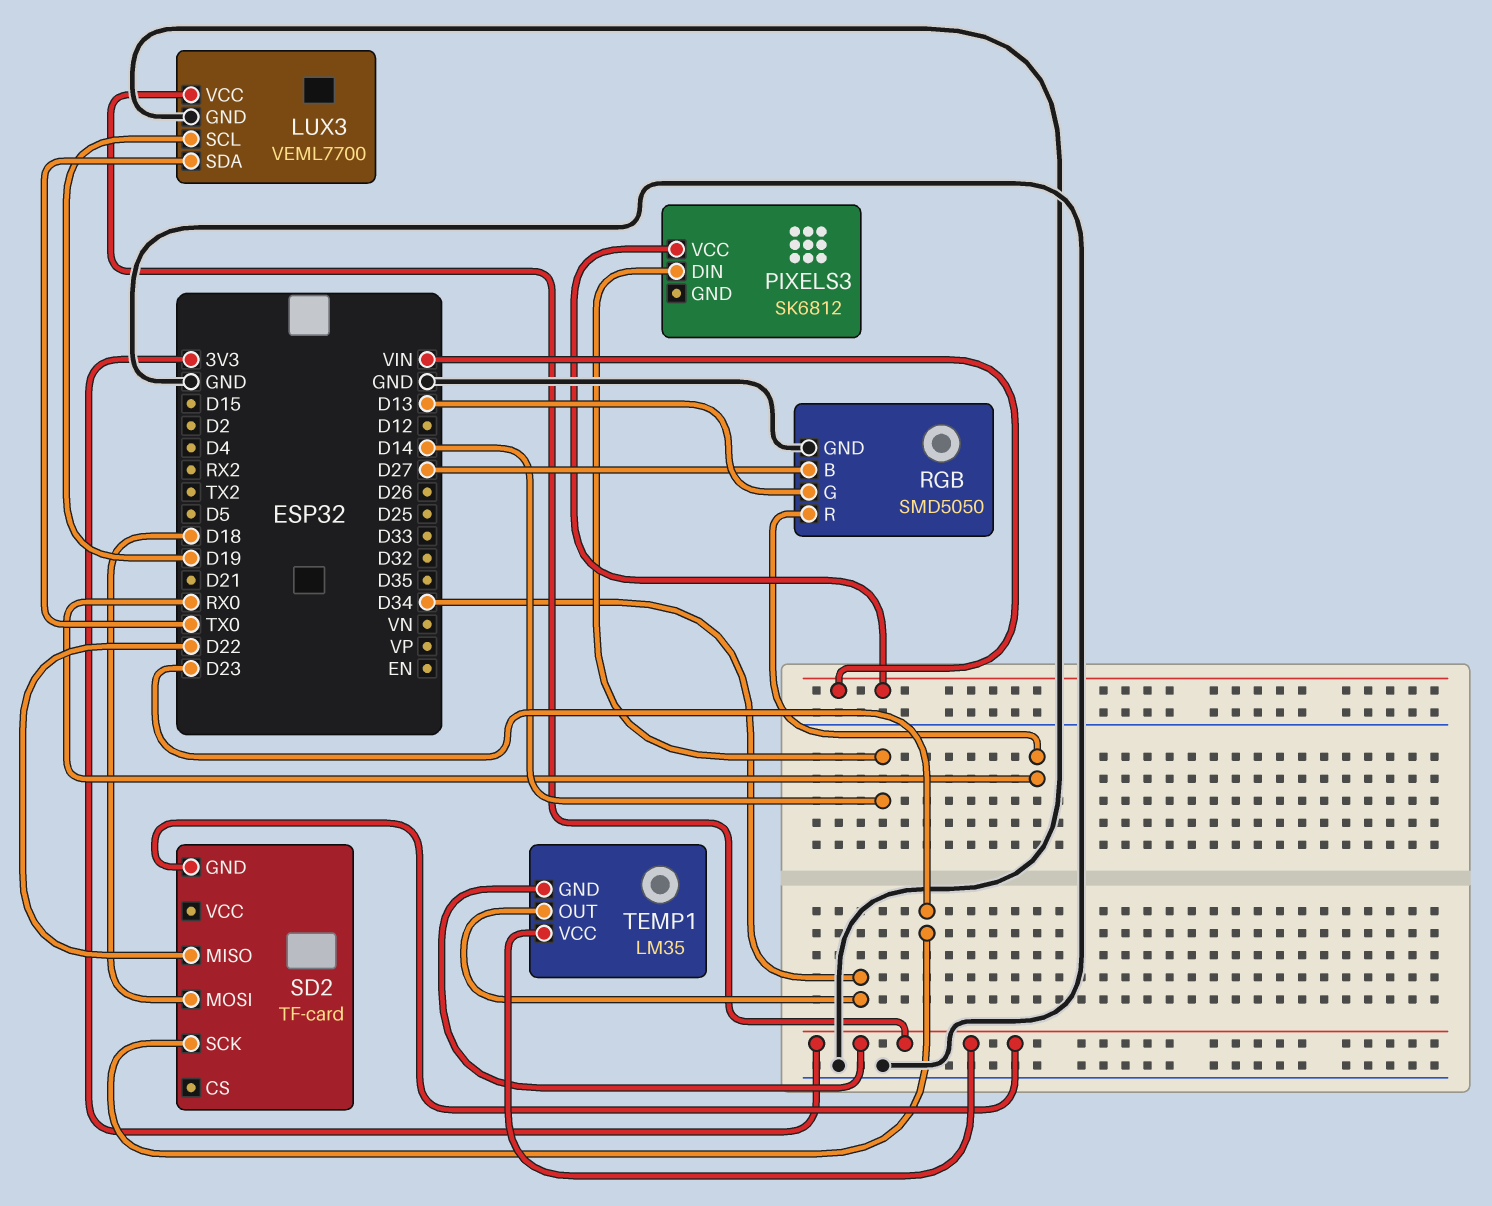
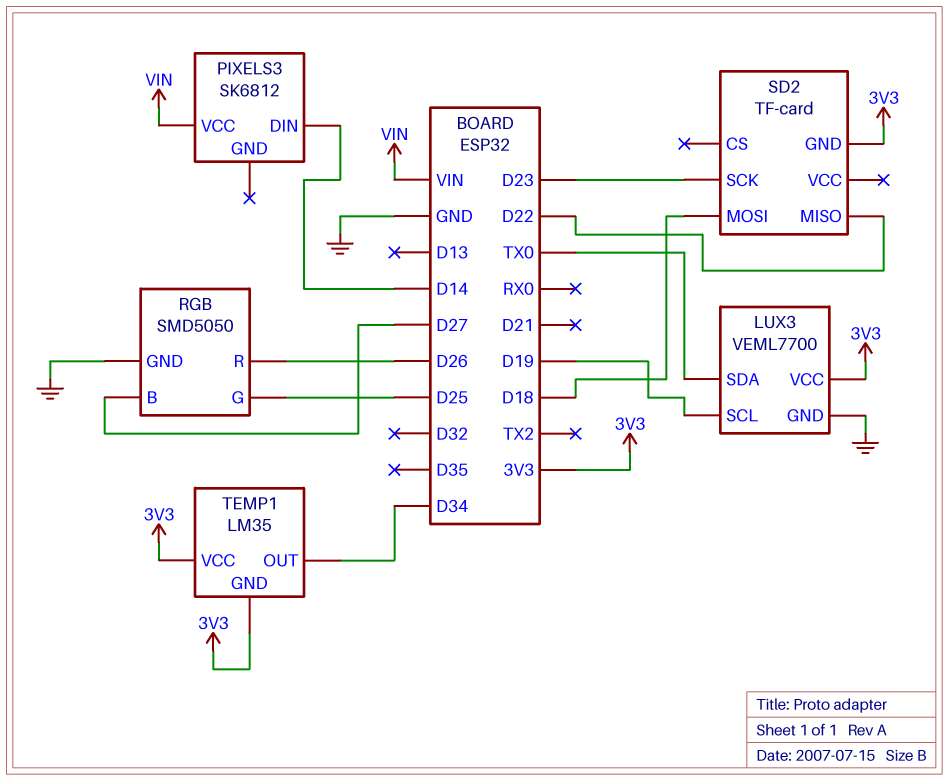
RGB pin G: D13 -> D25
RGB pin R: RX0 -> D26

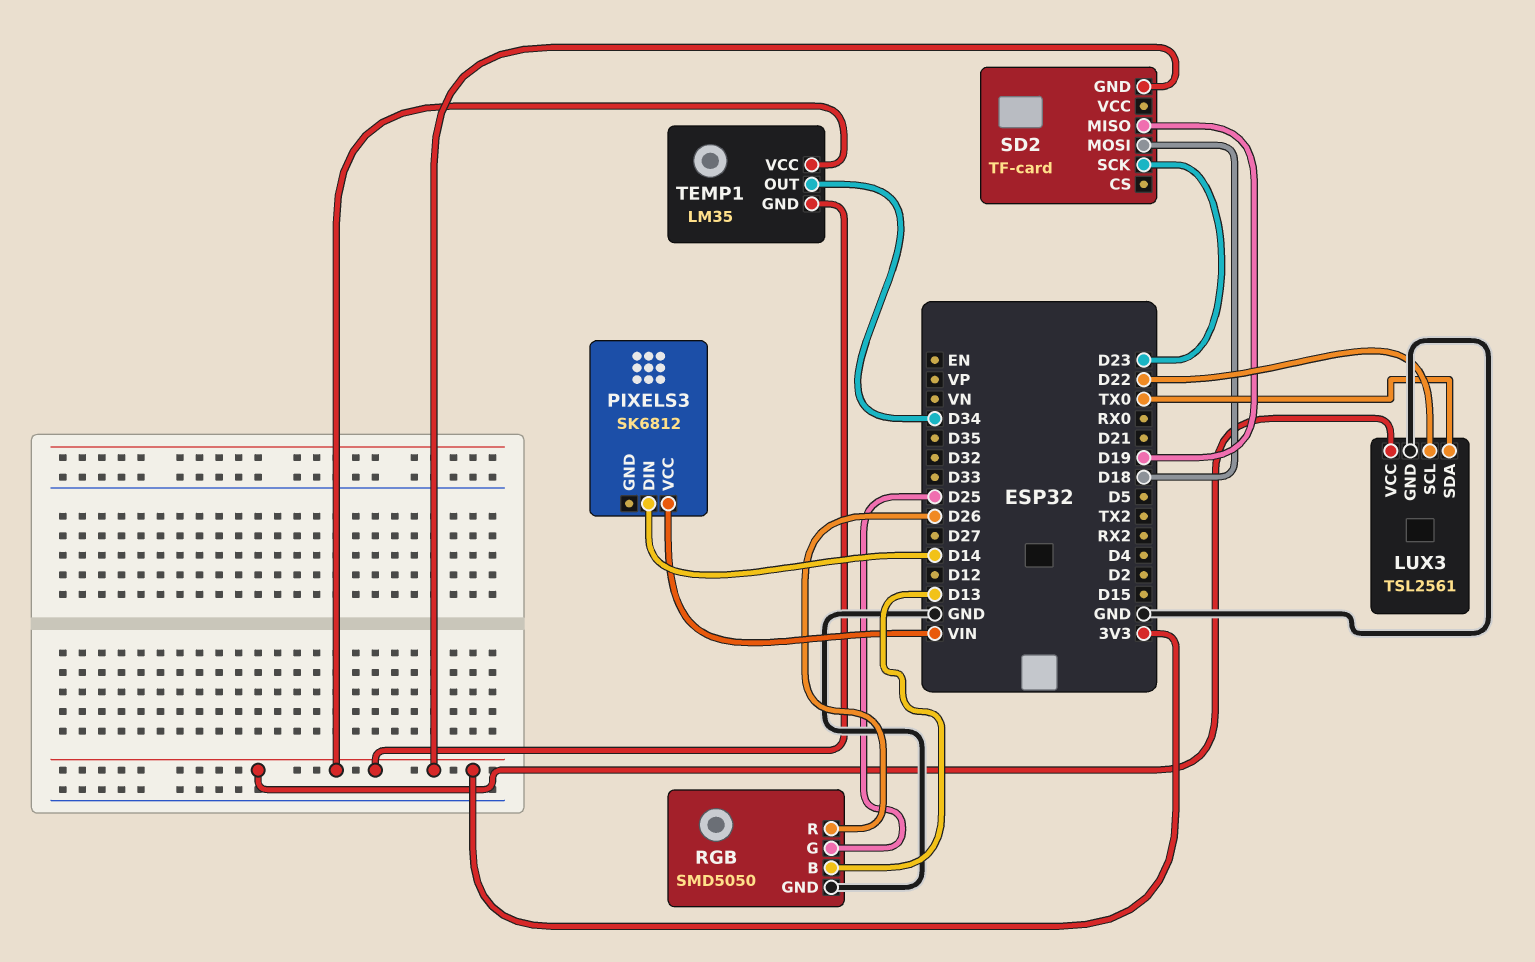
LUX3: VEML7700 -> TSL2561
LUX3 pin SCL: D19 -> D22
RGB pin B: D27 -> D13
SD2 pin MISO: D22 -> D19

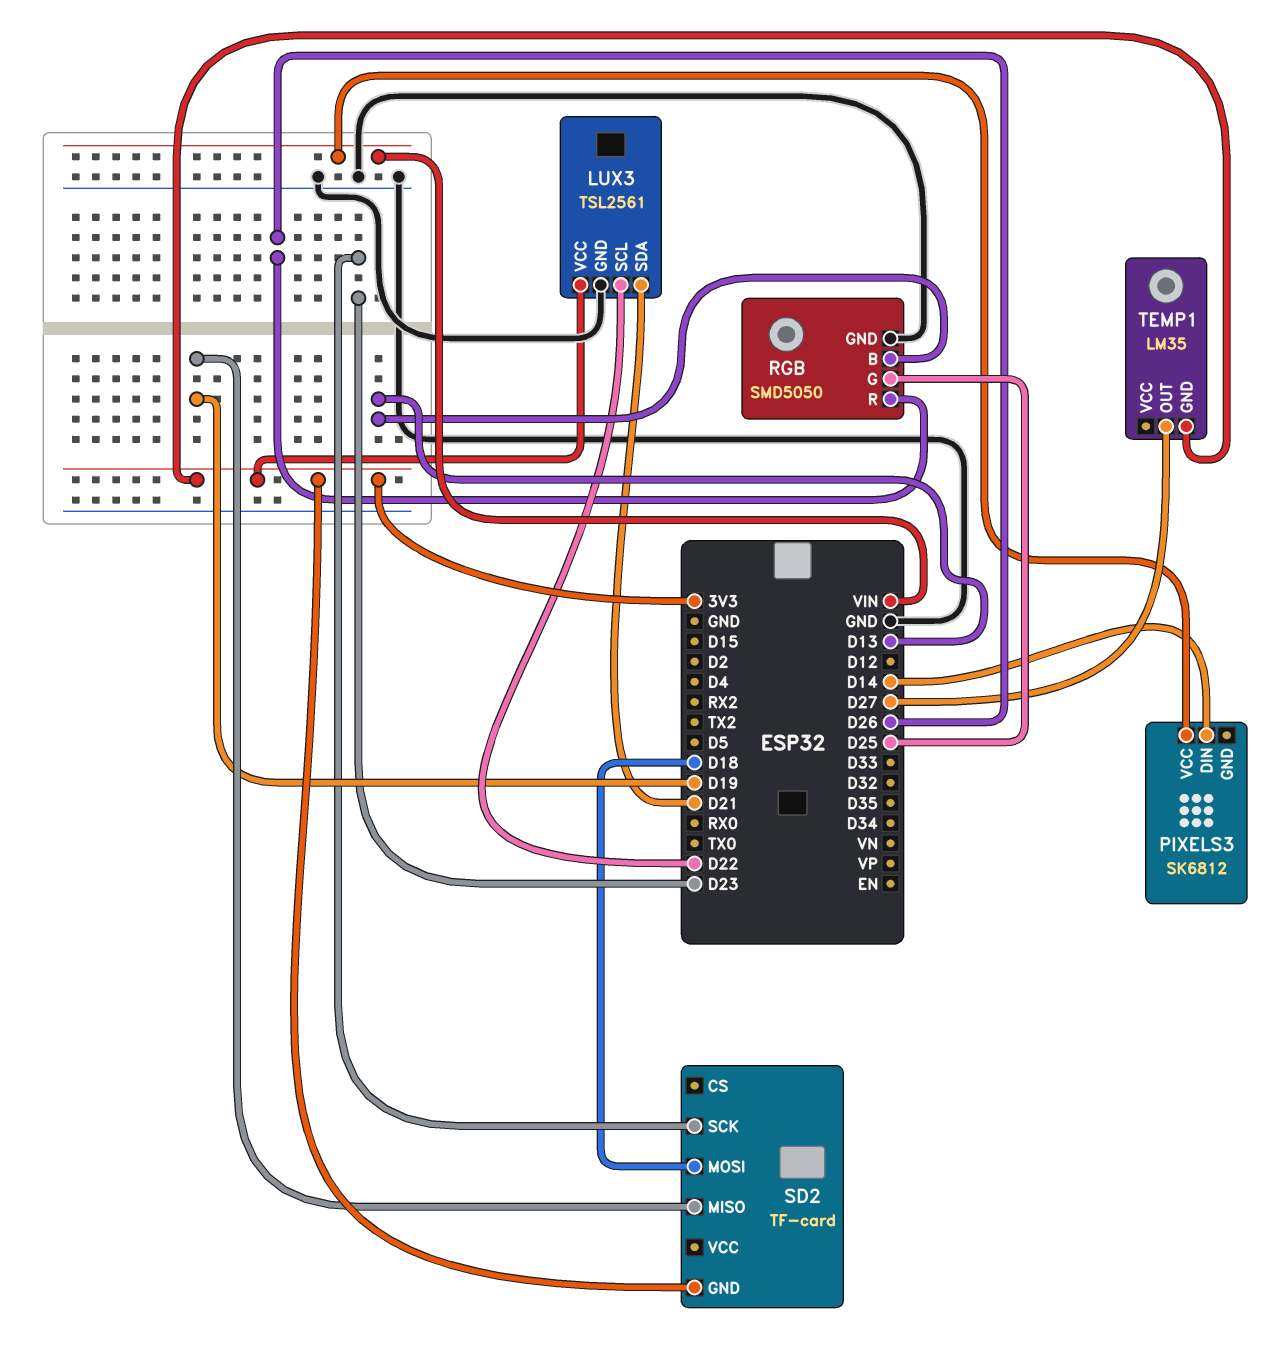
LUX3 pin SDA: TX0 -> D21
TEMP1 pin OUT: D34 -> D27
TEMP1 pin VCC: 3V3 -> none

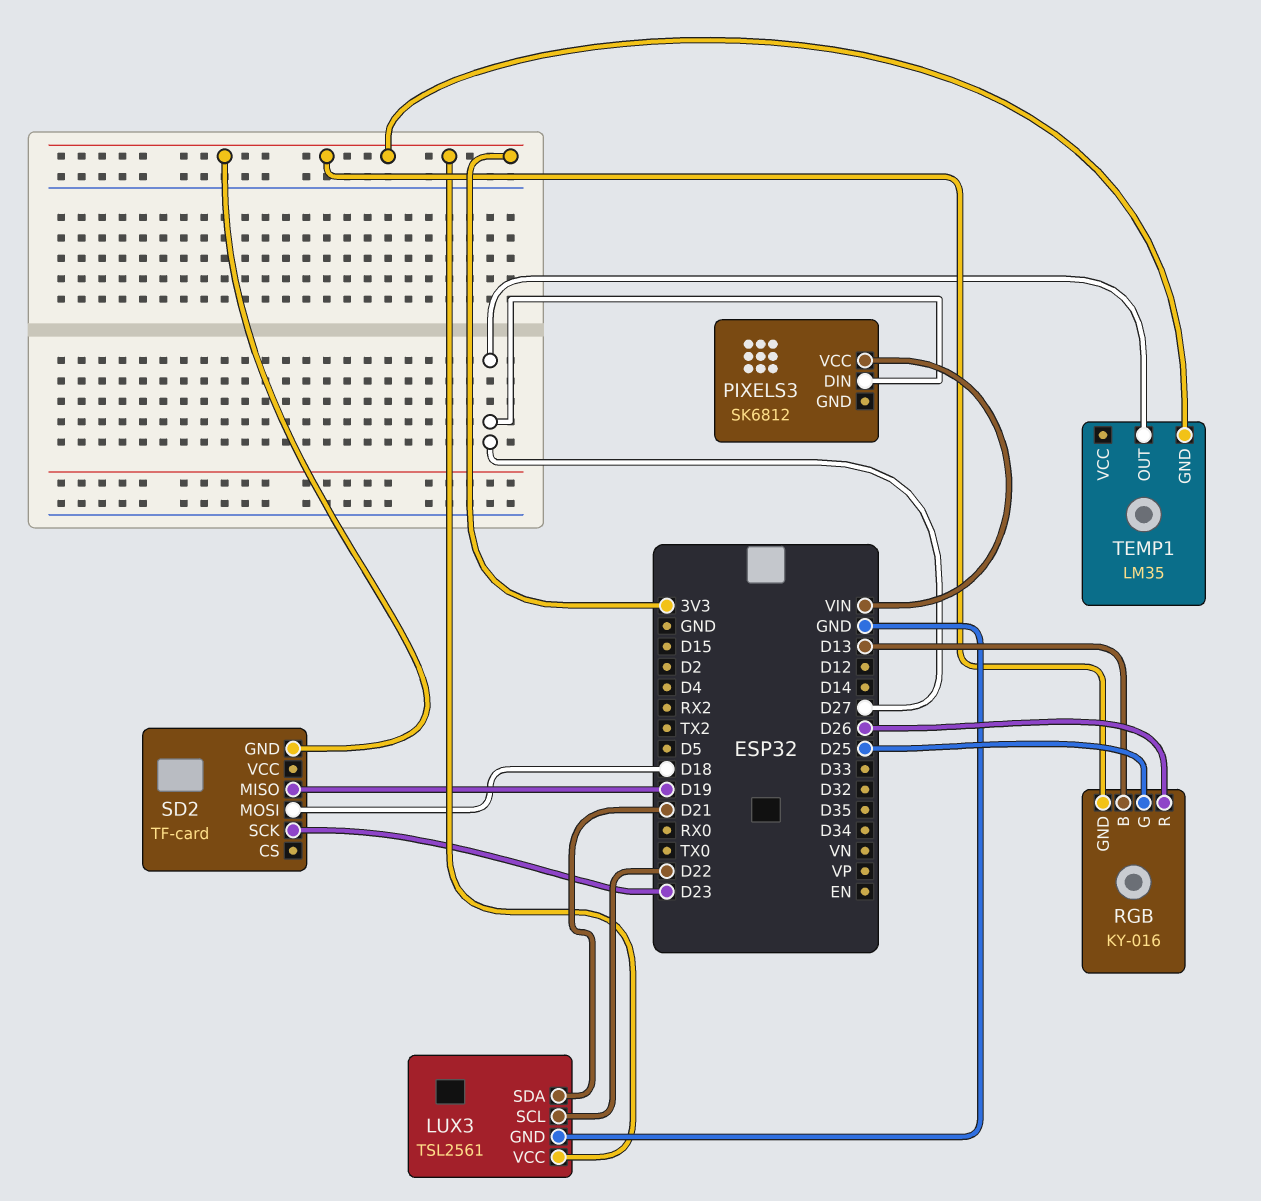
PIXELS3 pin DIN: D14 -> D27
RGB: SMD5050 -> KY-016
RGB pin GND: GND -> 3V3

